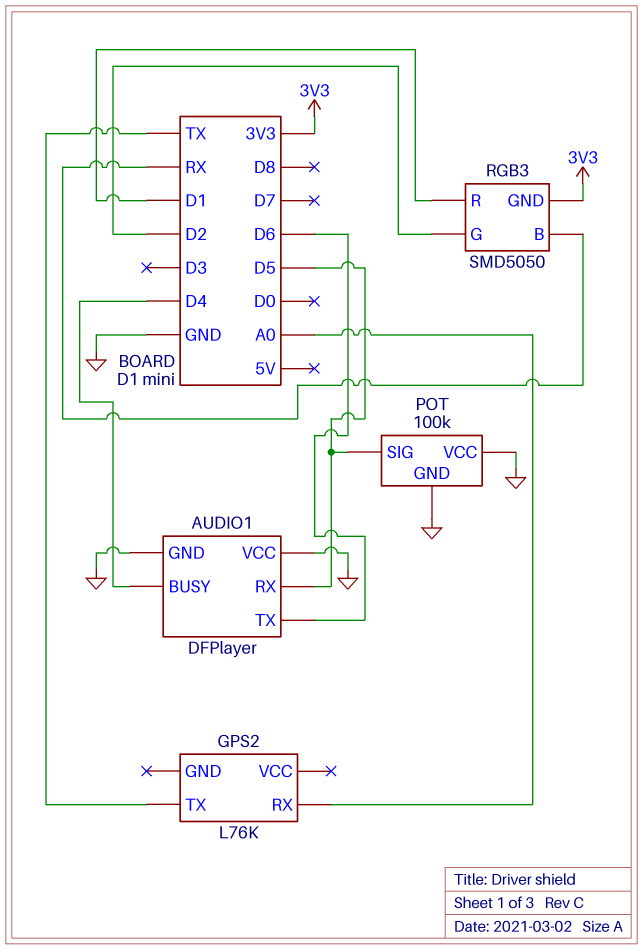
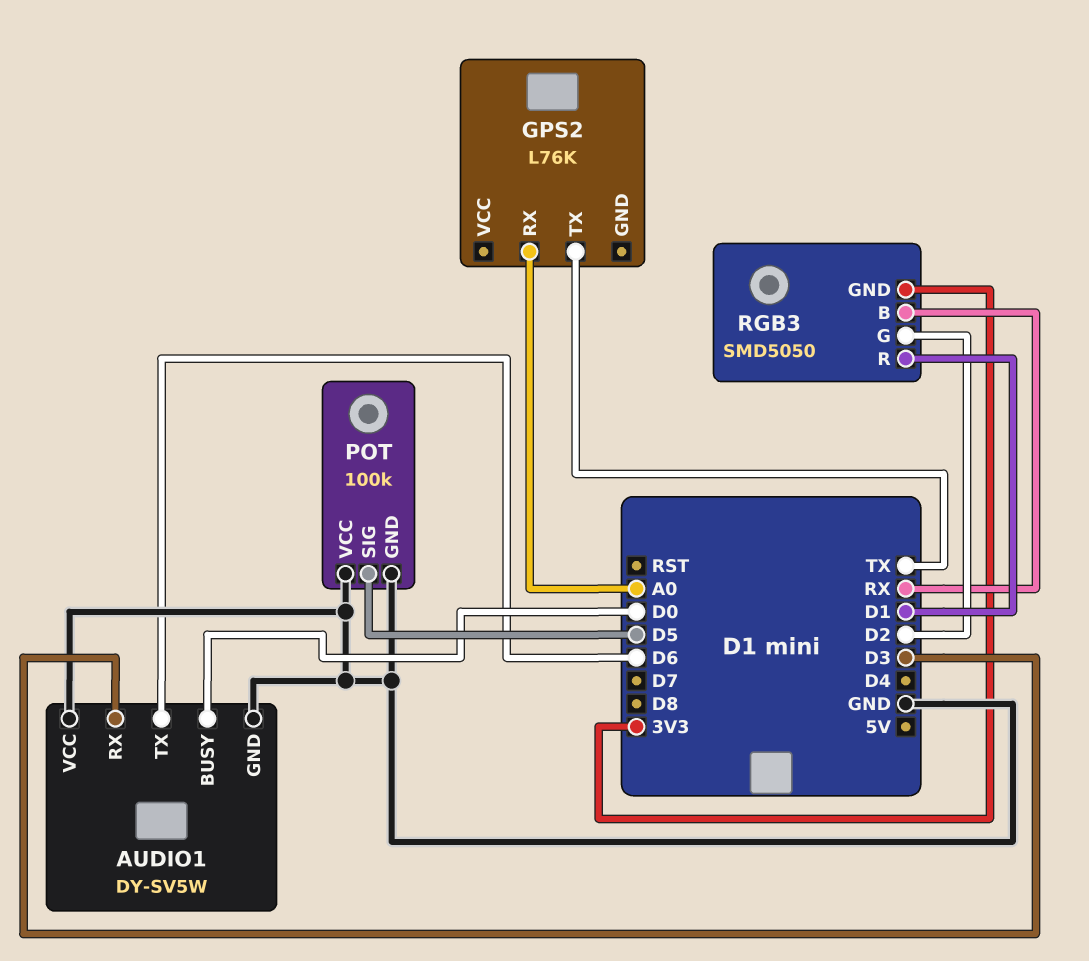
AUDIO1: DFPlayer -> DY-SV5W
AUDIO1 pin BUSY: D4 -> D0
AUDIO1 pin RX: D5 -> D3

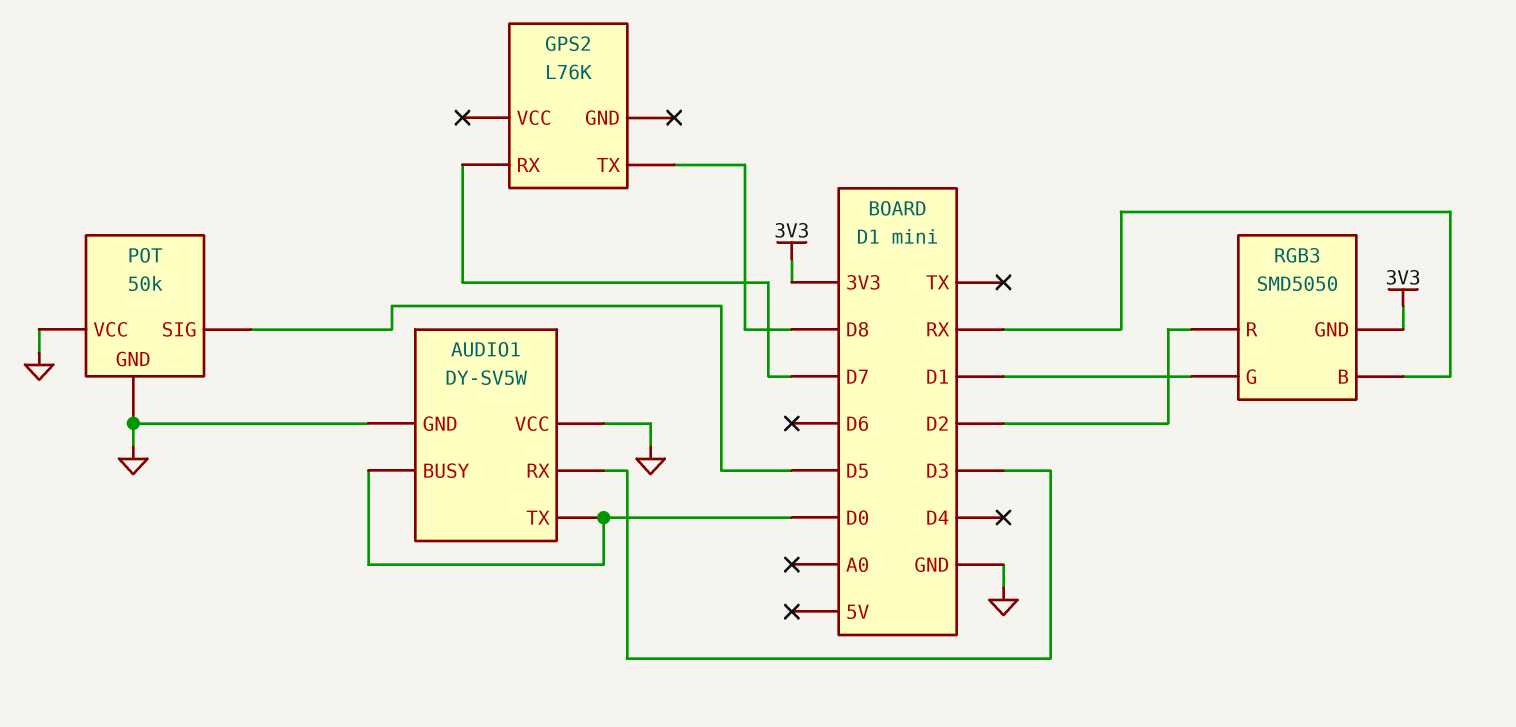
AUDIO1 pin TX: D6 -> D0
GPS2 pin RX: A0 -> D7
GPS2 pin TX: TX -> D8
POT: 100k -> 50k
RGB3 pin G: D2 -> D1
RGB3 pin R: D1 -> D2

